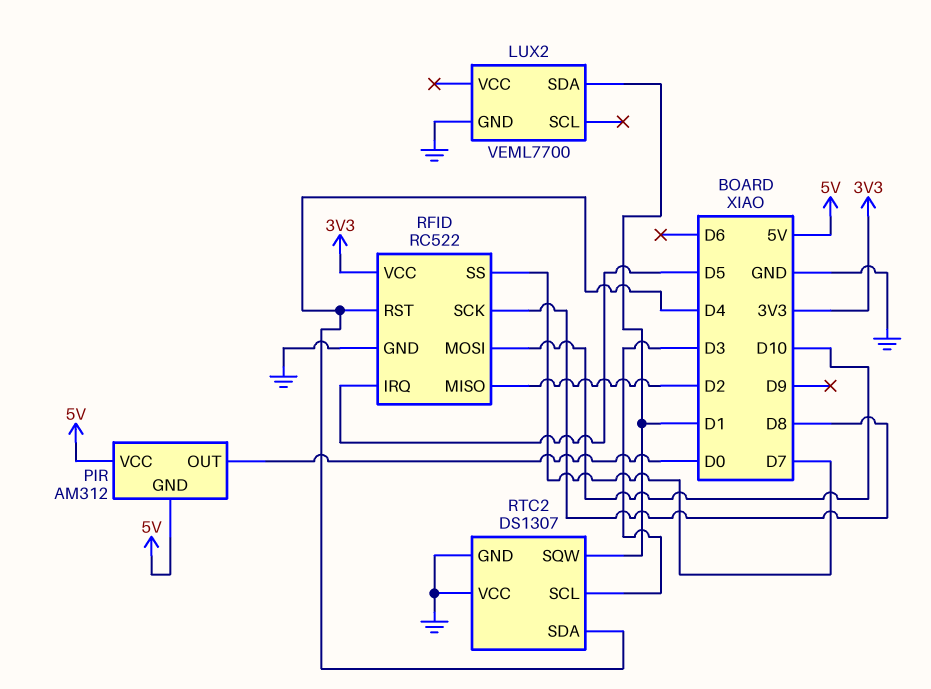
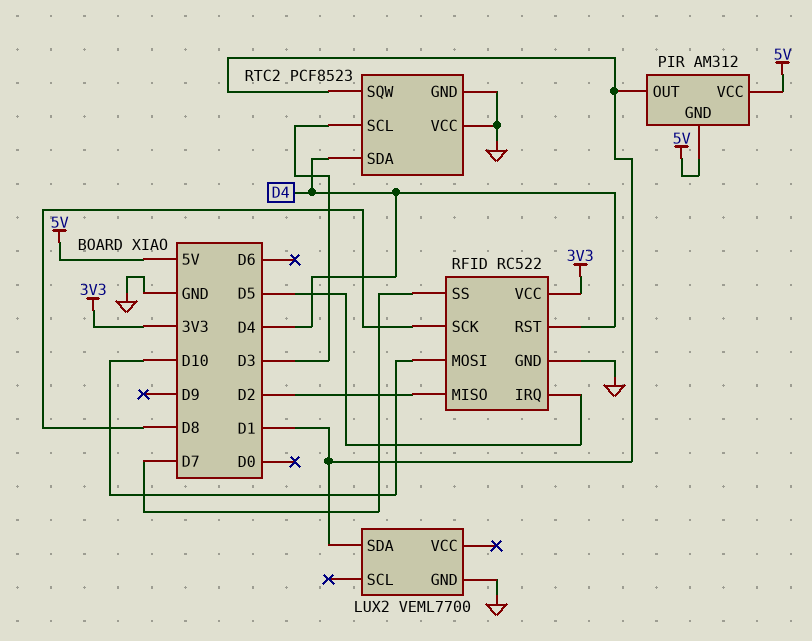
PIR pin OUT: D0 -> D1
RTC2: DS1307 -> PCF8523

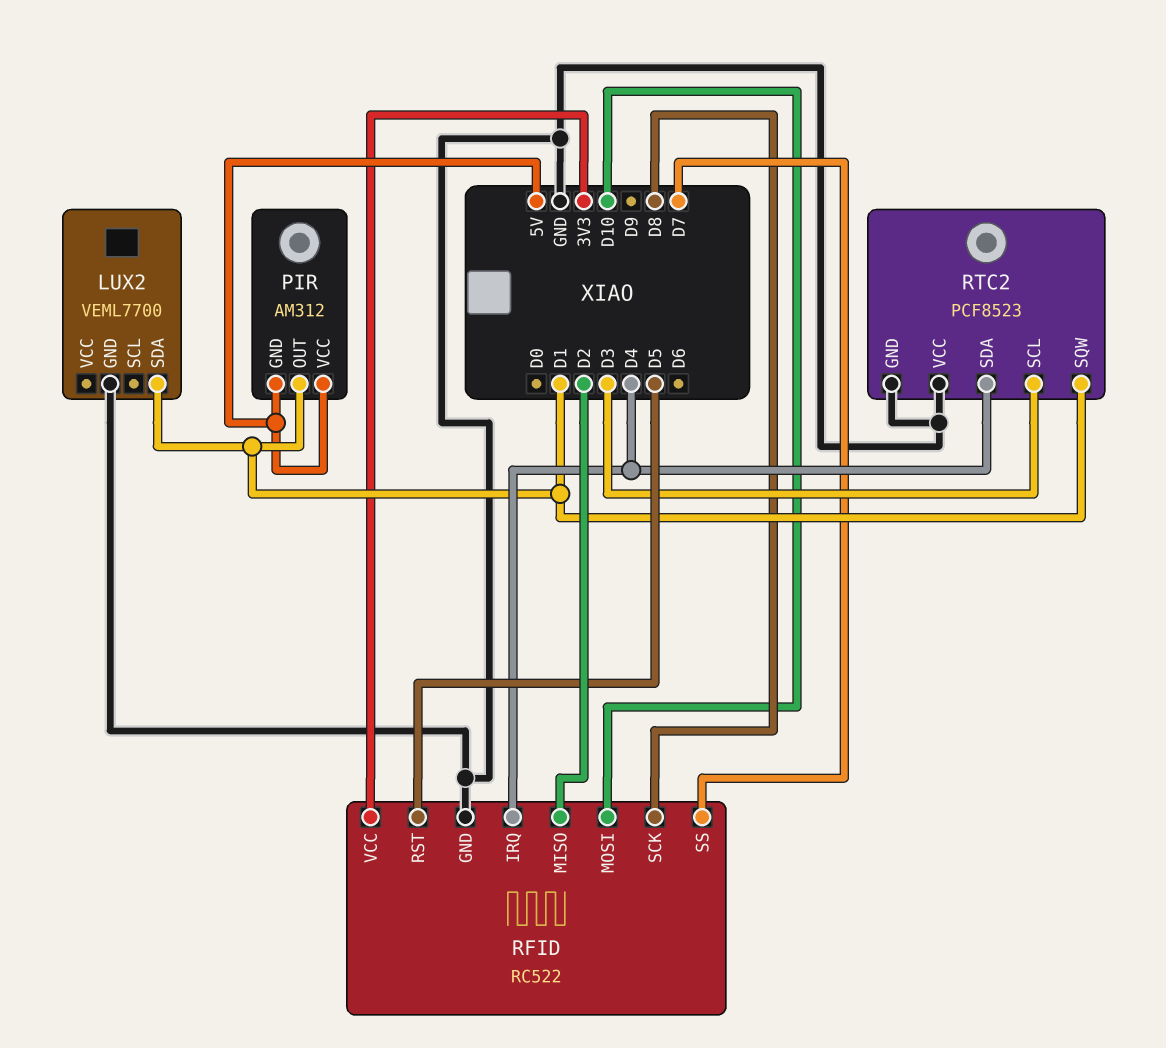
RFID pin IRQ: D5 -> D4
RFID pin RST: D4 -> D5

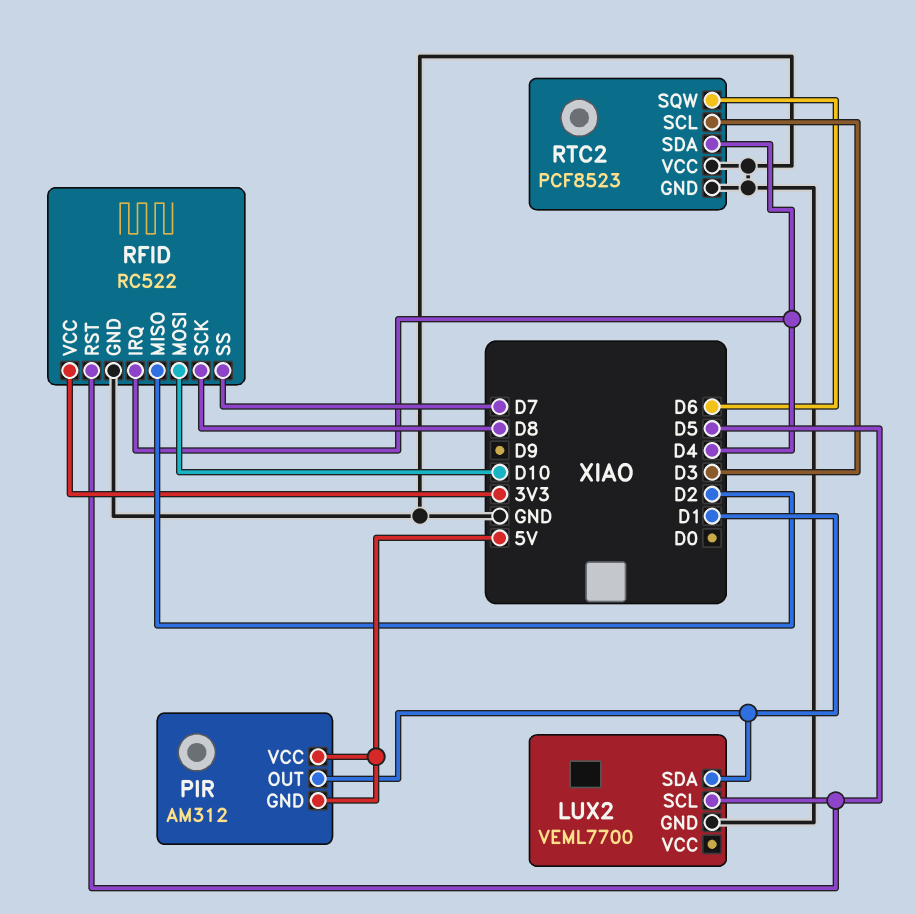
LUX2 pin SCL: none -> D5
RTC2 pin SQW: D1 -> D6

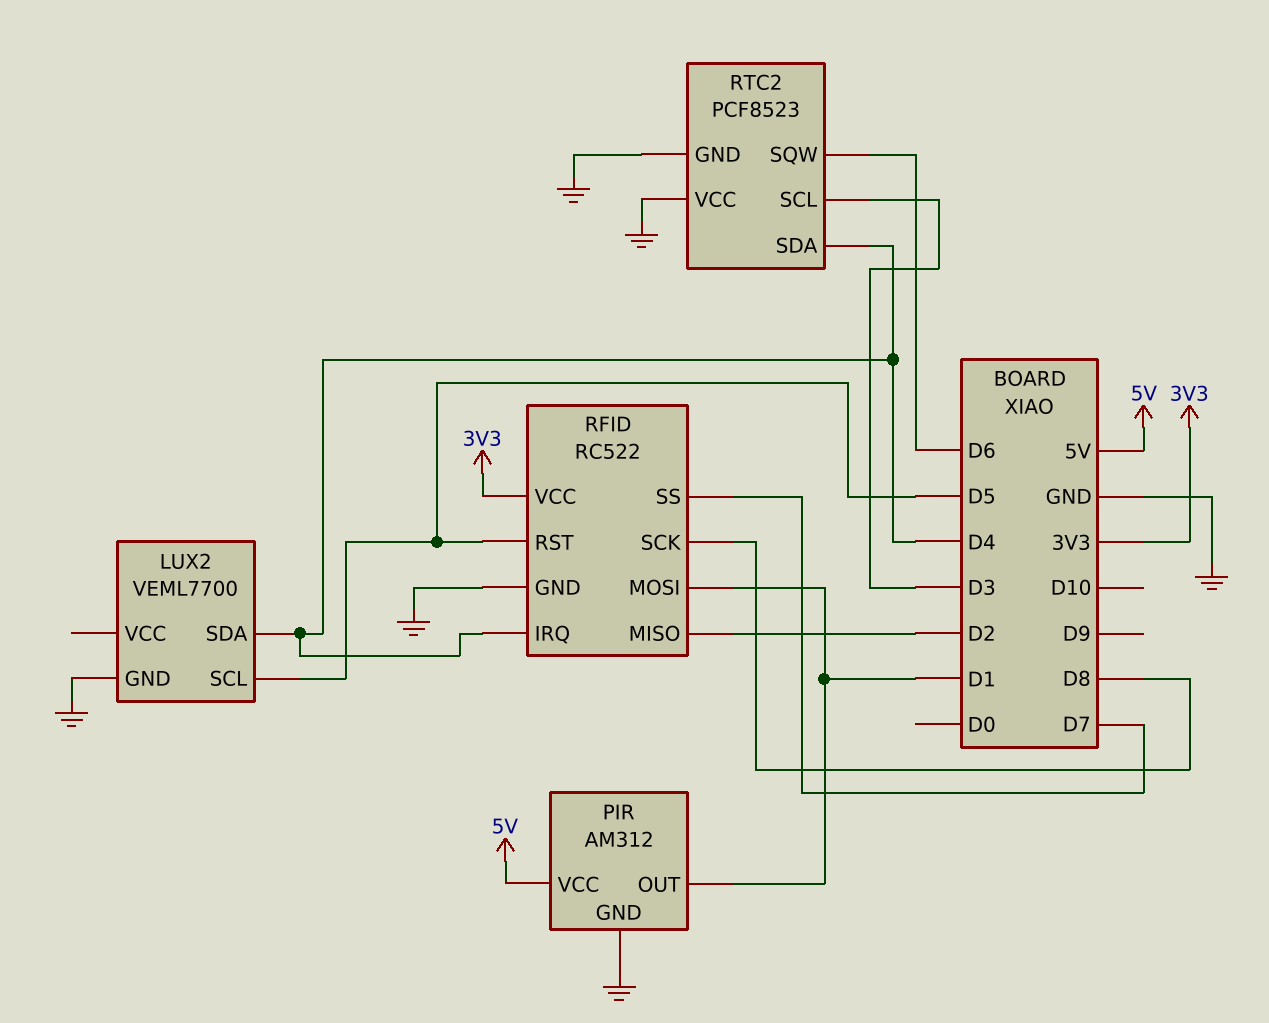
LUX2 pin SDA: D1 -> D4
PIR pin GND: 5V -> GND
RFID pin MOSI: D10 -> D1

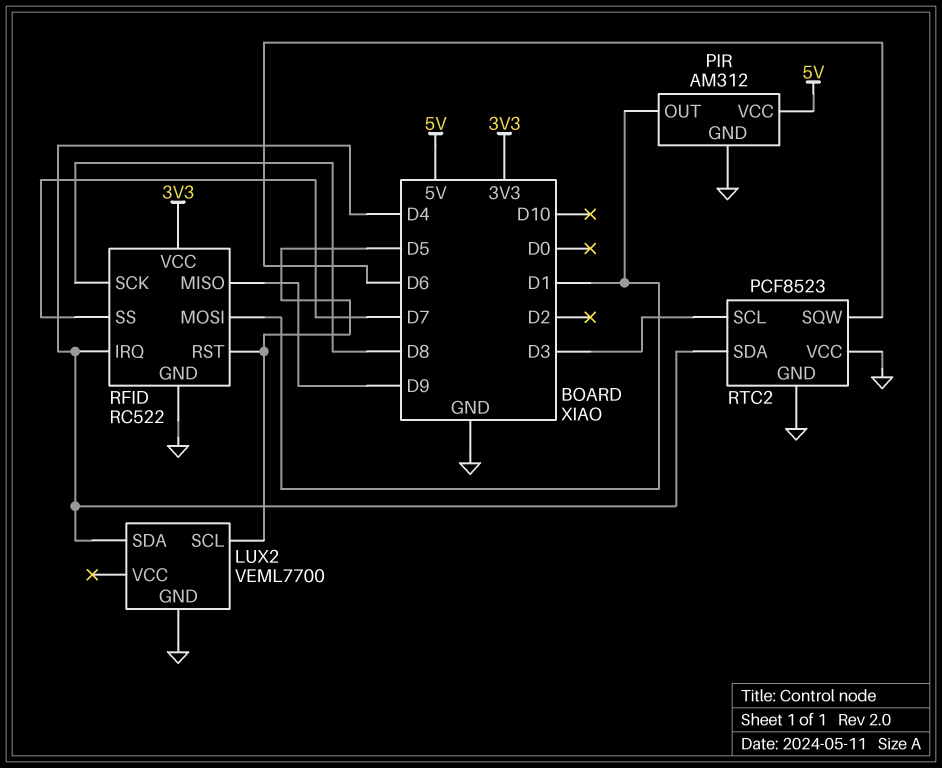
RFID pin MISO: D2 -> D9

